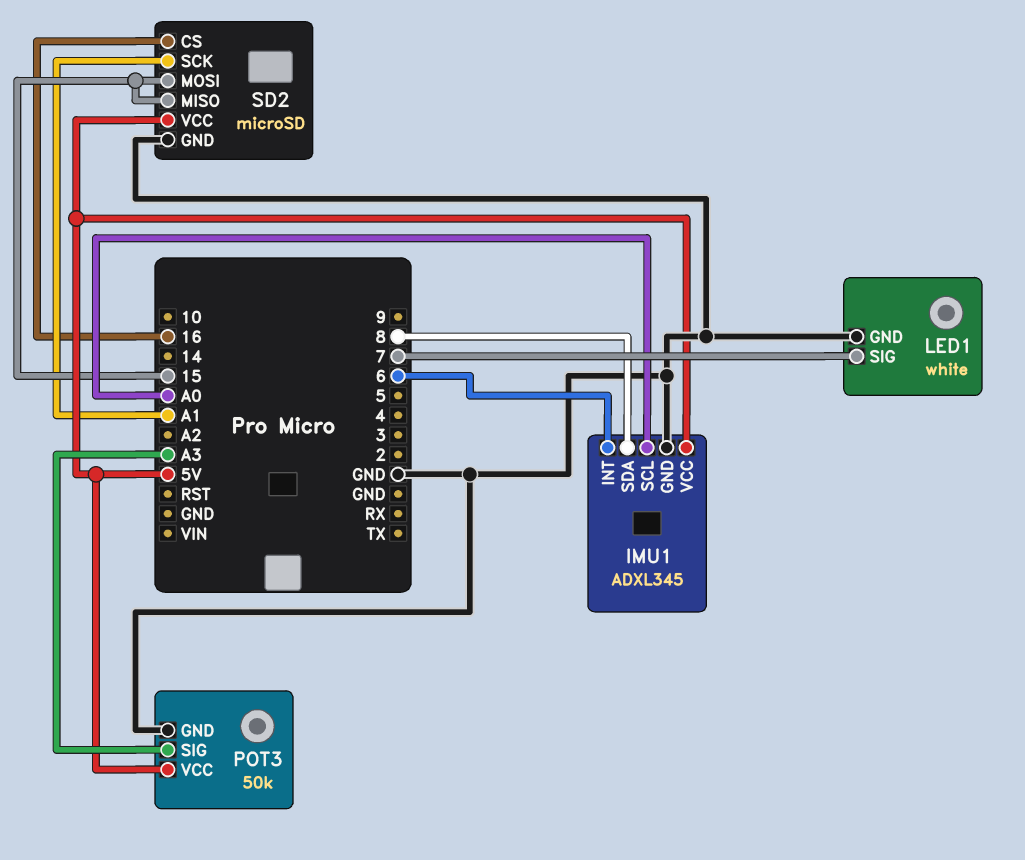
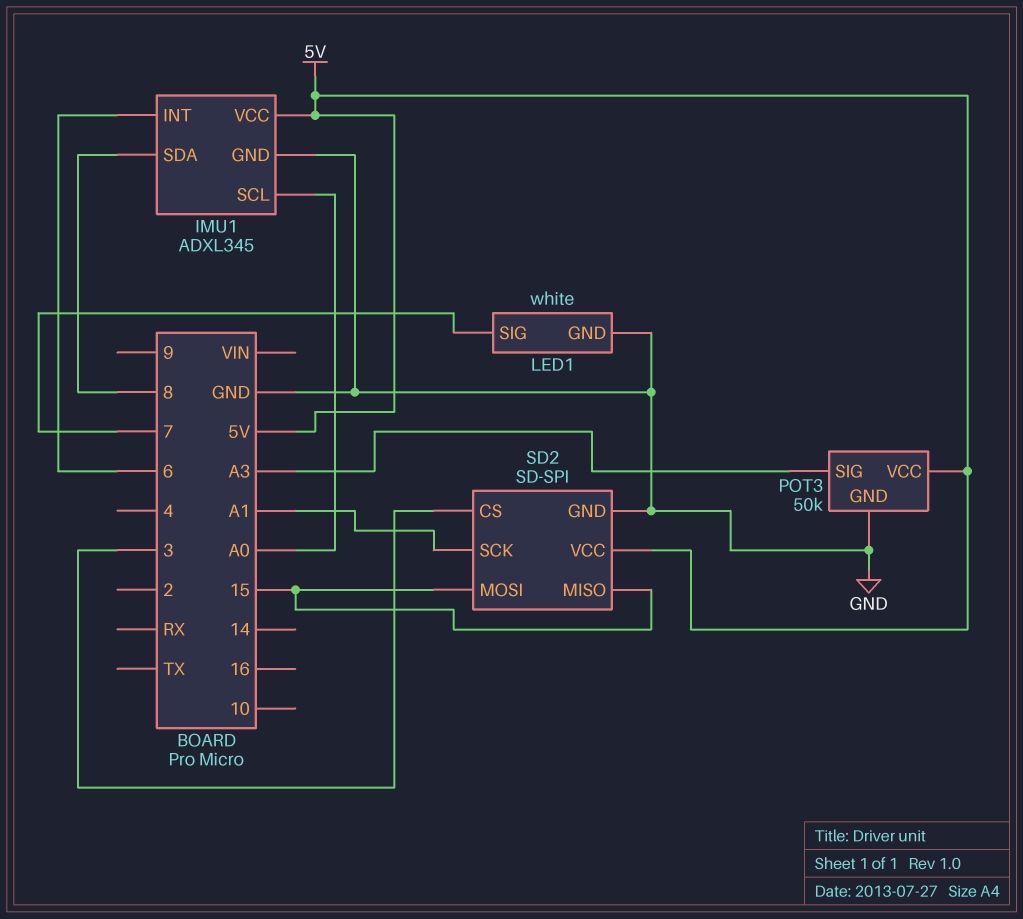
SD2: microSD -> SD-SPI
SD2 pin CS: 16 -> 3

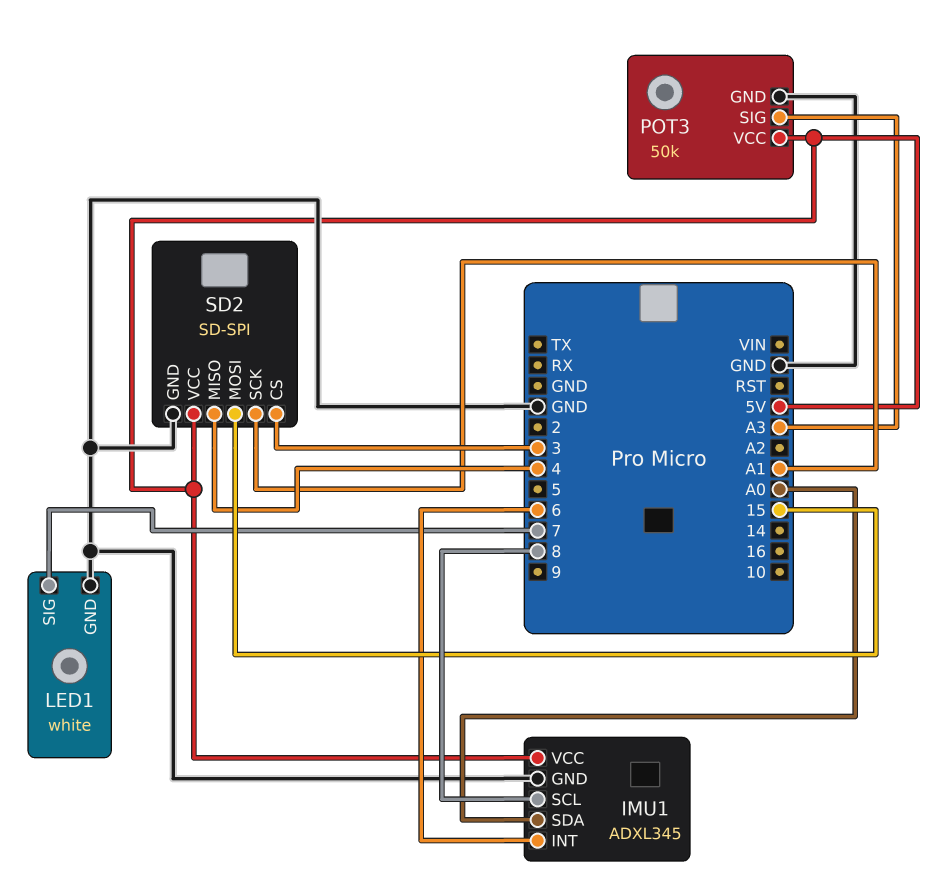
IMU1 pin SCL: A0 -> 8
IMU1 pin SDA: 8 -> A0
SD2 pin MISO: 15 -> 4

